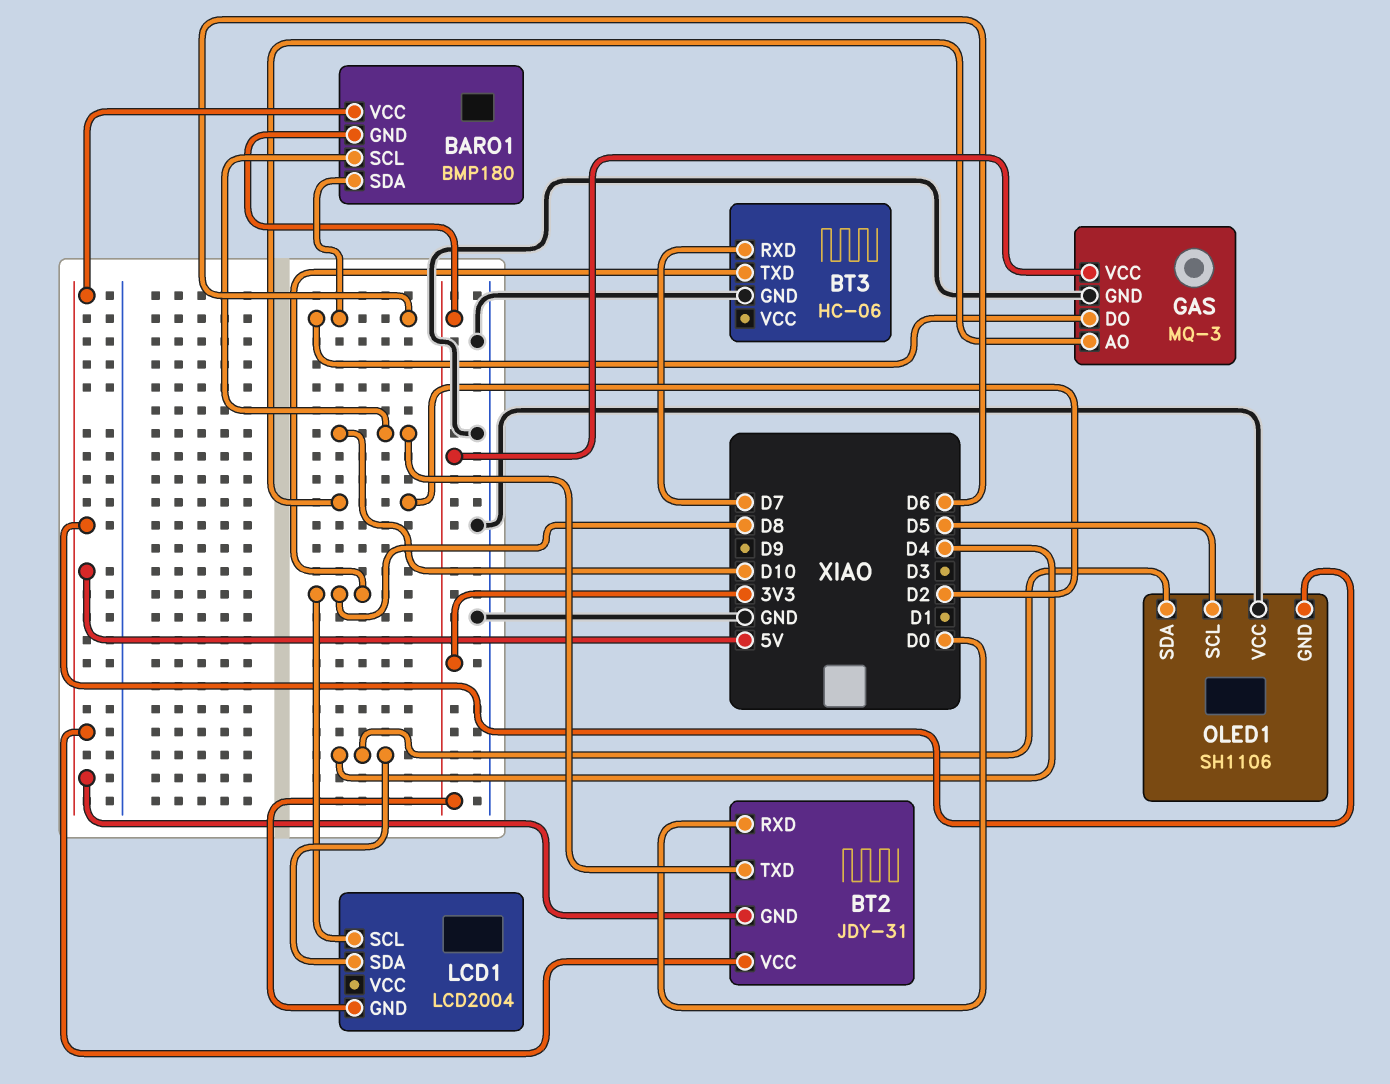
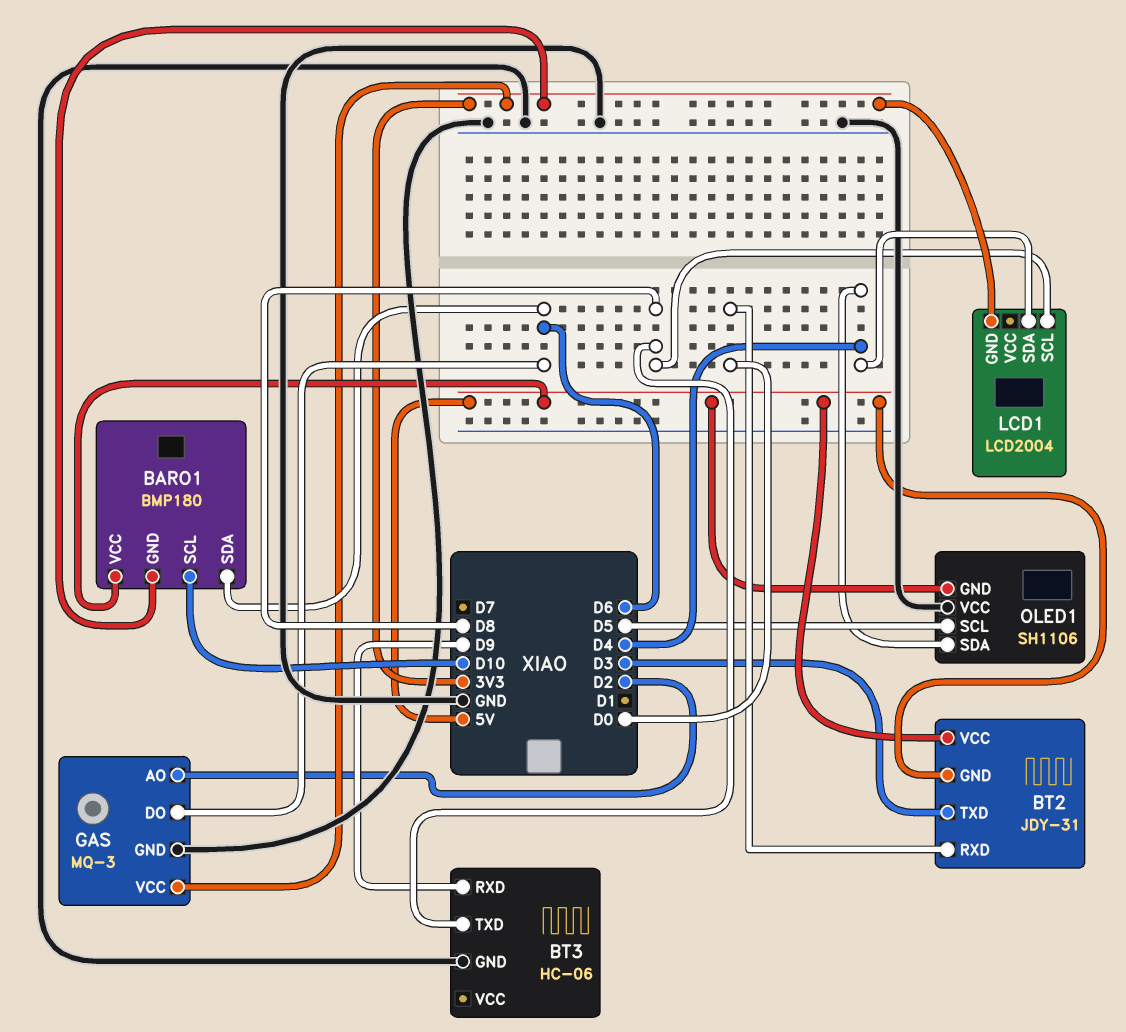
BT2 pin TXD: D10 -> D3
BT3 pin RXD: D7 -> D9

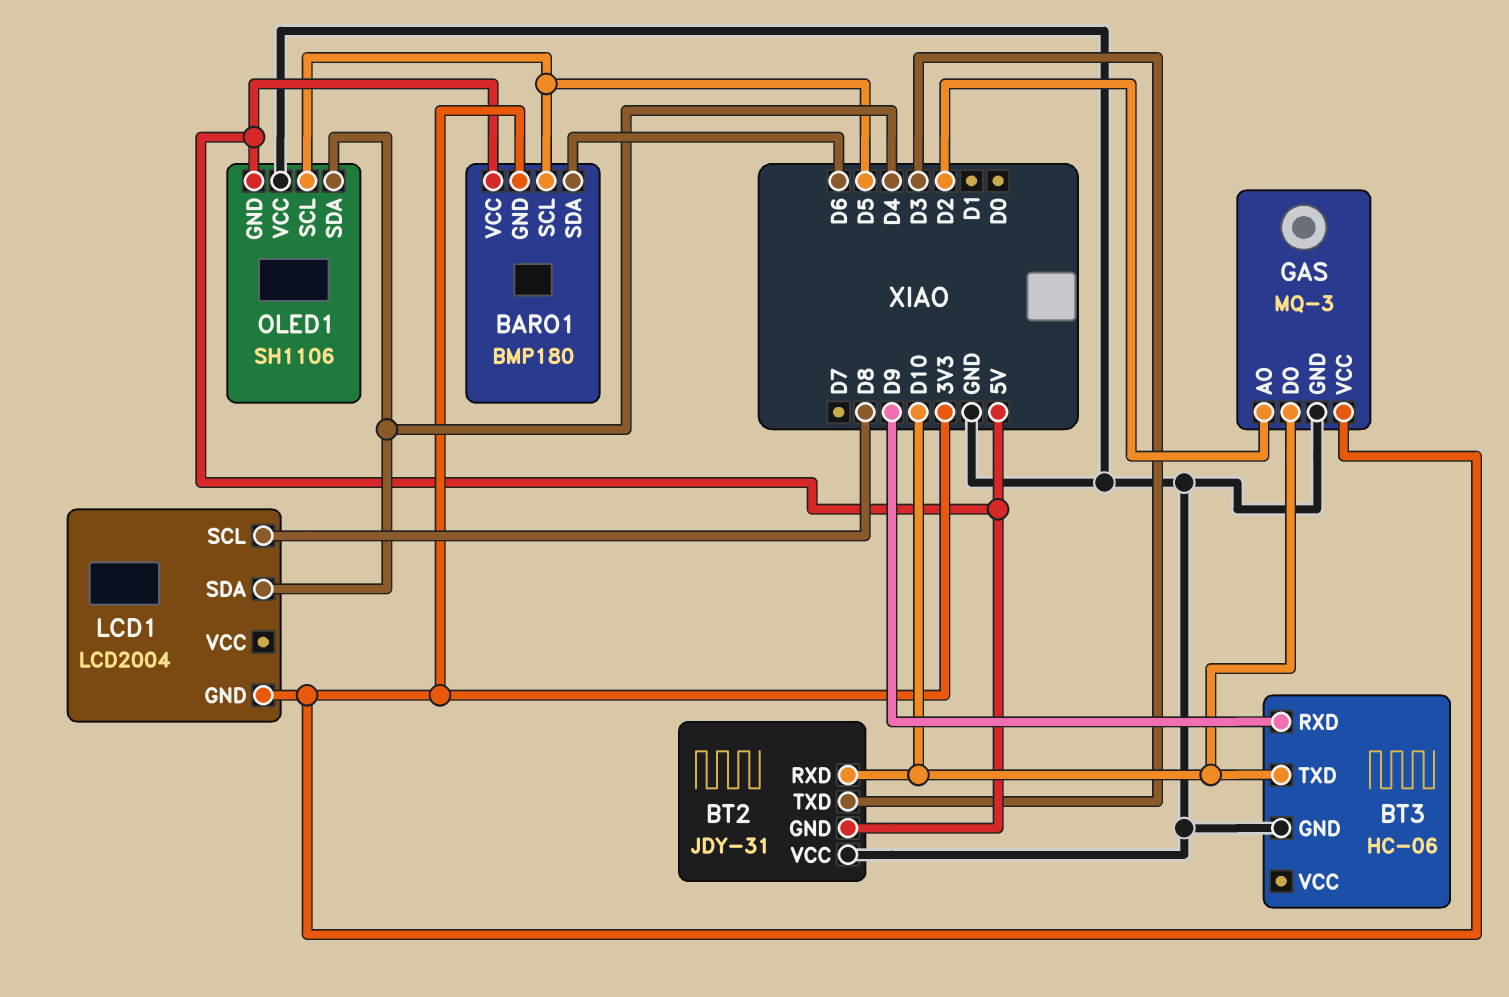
BARO1 pin SCL: D10 -> D5
BT2 pin RXD: D0 -> D10
BT2 pin VCC: 5V -> GND
BT3 pin TXD: D8 -> D10
GAS pin DO: D6 -> D10

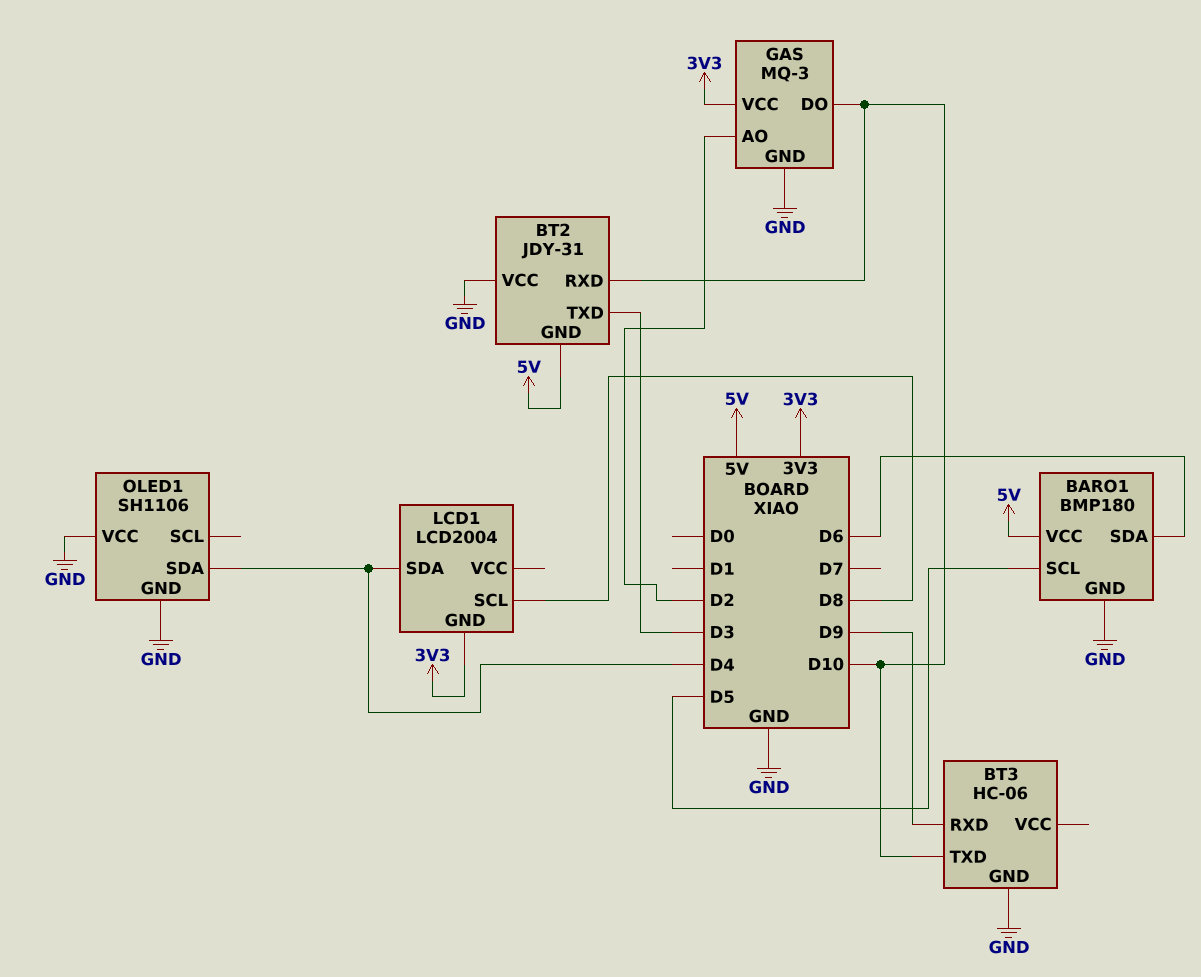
BARO1 pin GND: 3V3 -> GND
OLED1 pin GND: 5V -> GND
OLED1 pin SCL: D5 -> none

